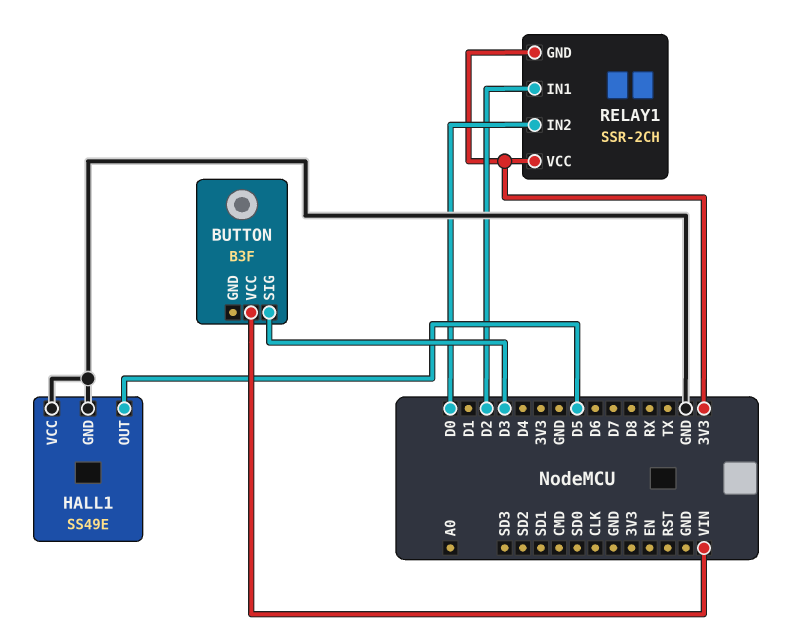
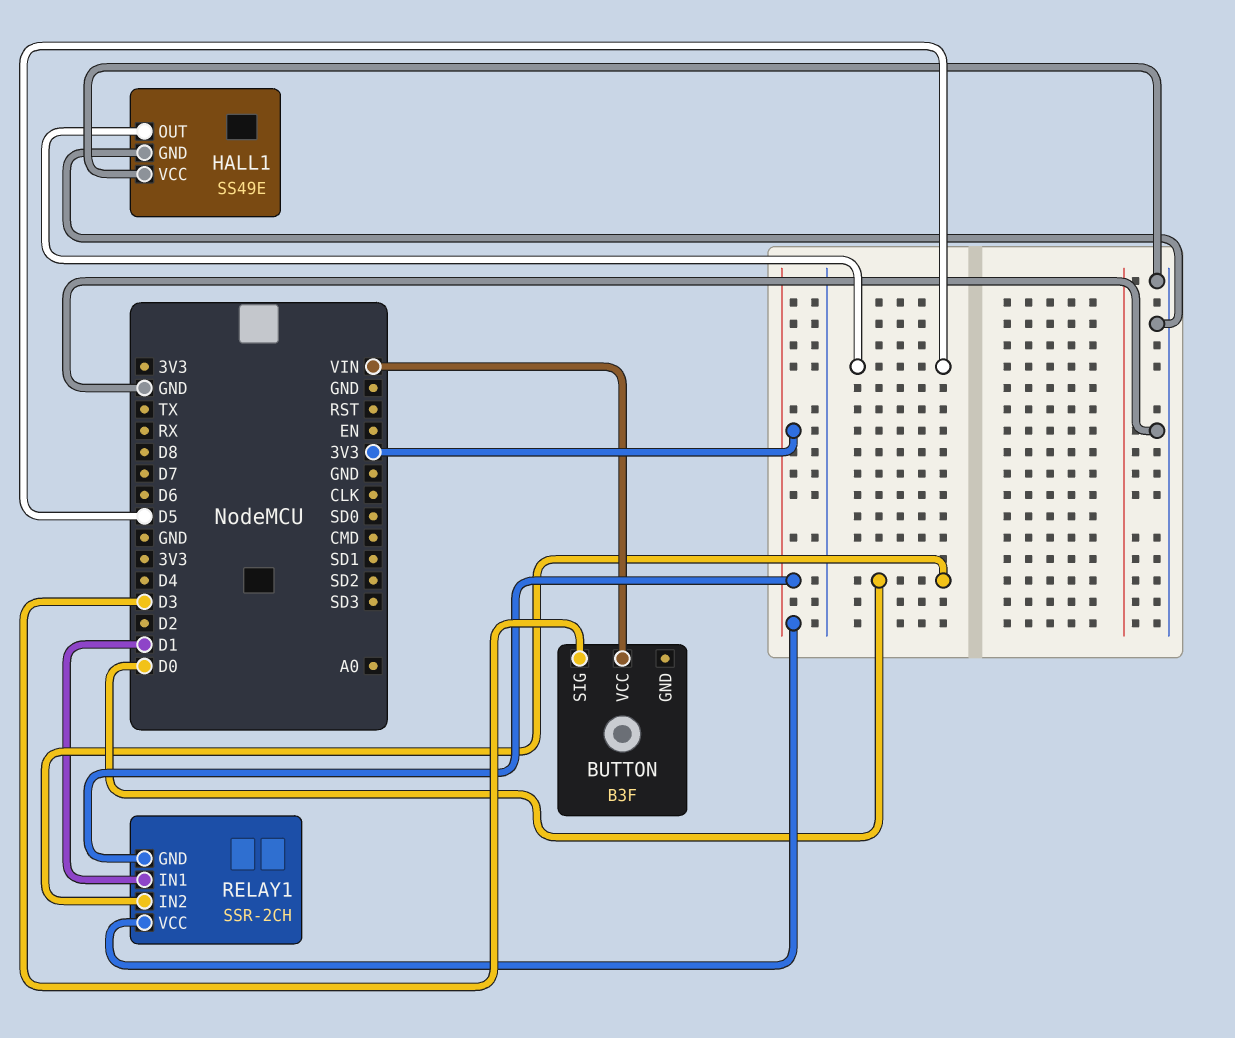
RELAY1 pin IN1: D2 -> D1

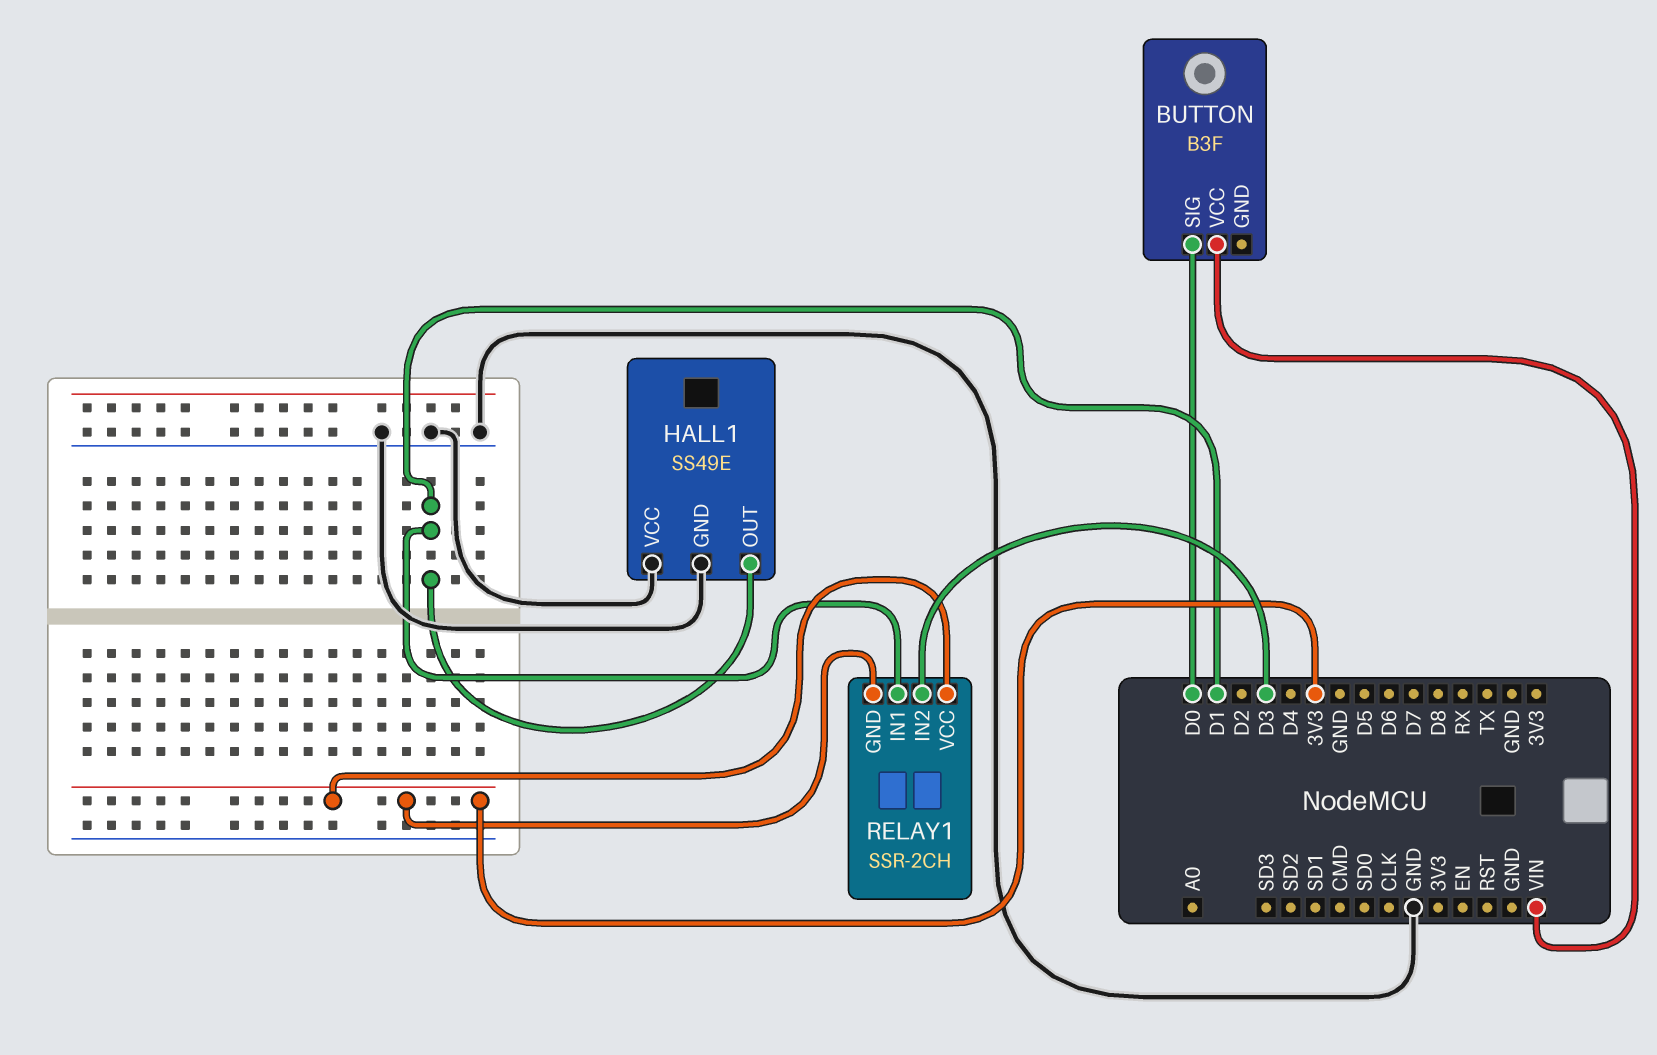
BUTTON pin SIG: D3 -> D0
HALL1 pin OUT: D5 -> D1
RELAY1 pin IN2: D0 -> D3

